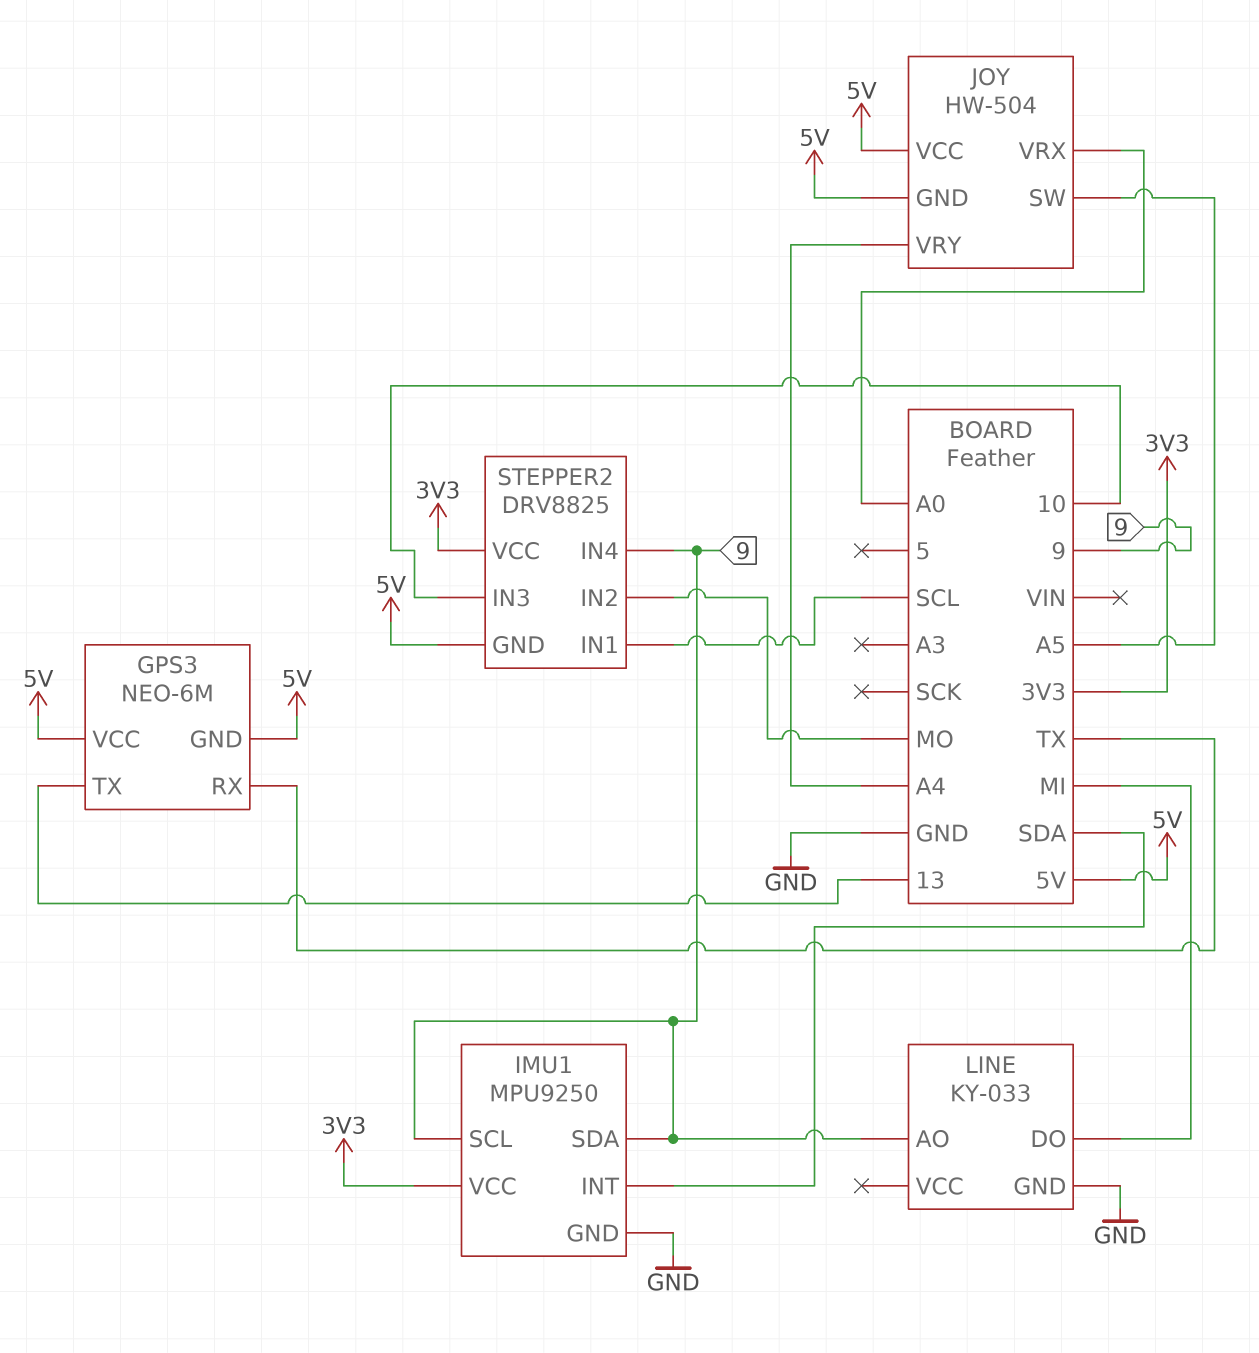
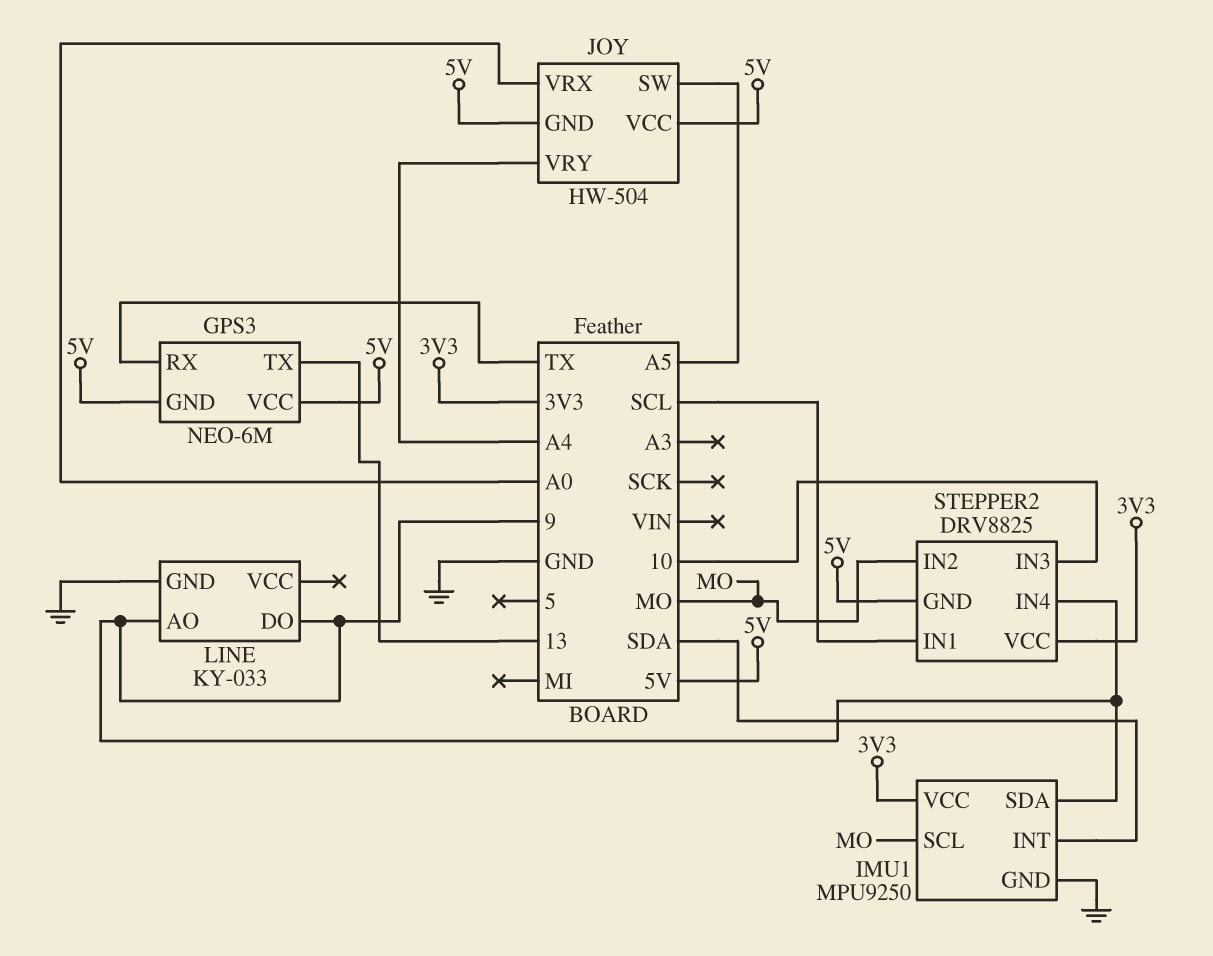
IMU1 pin SCL: 9 -> MO
LINE pin DO: MI -> 9

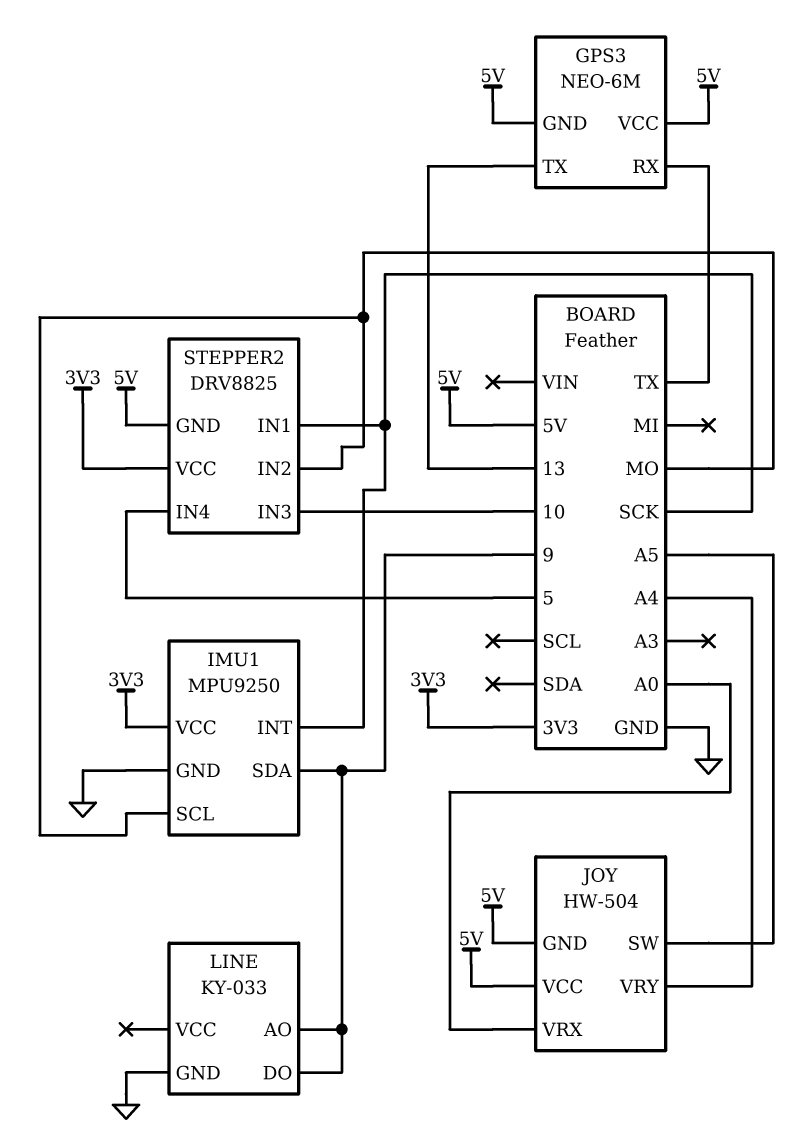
IMU1 pin INT: SDA -> SCK
STEPPER2 pin IN1: SCL -> SCK
STEPPER2 pin IN4: 9 -> 5

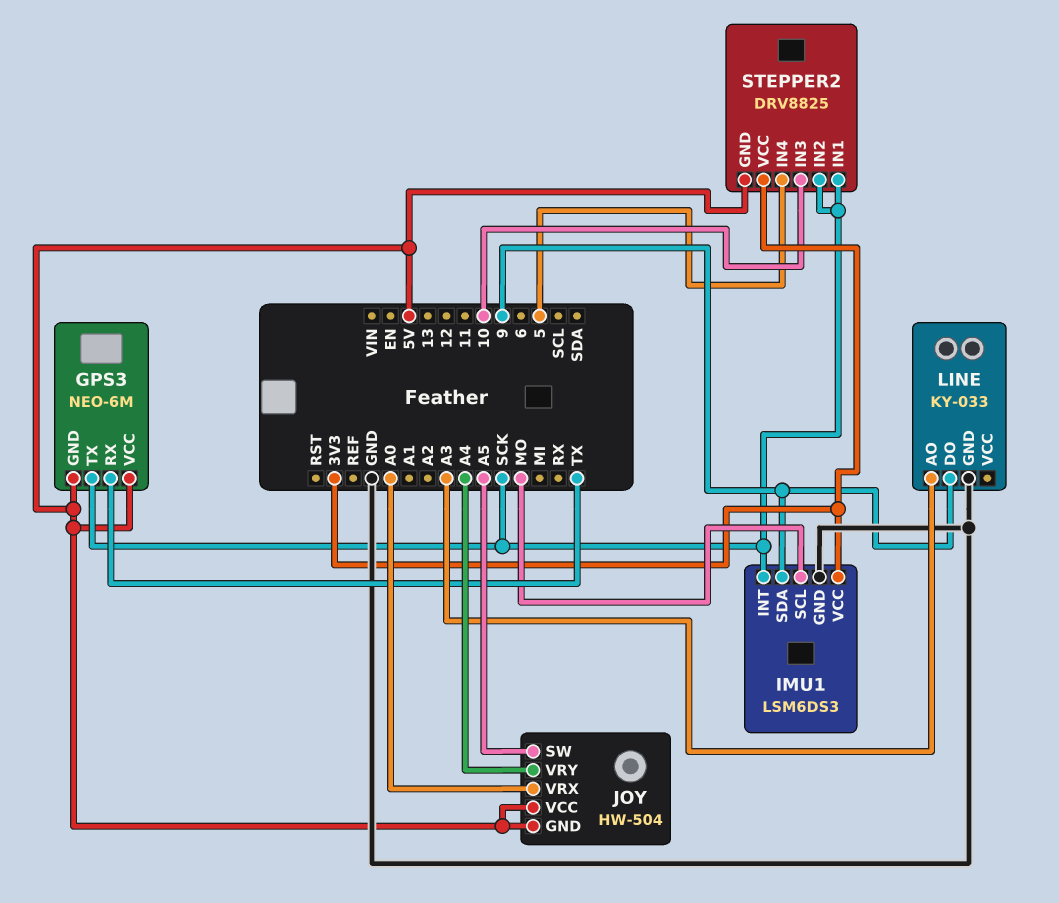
GPS3 pin TX: 13 -> SCK
IMU1: MPU9250 -> LSM6DS3
LINE pin AO: 9 -> A3
STEPPER2 pin IN2: MO -> SCK

